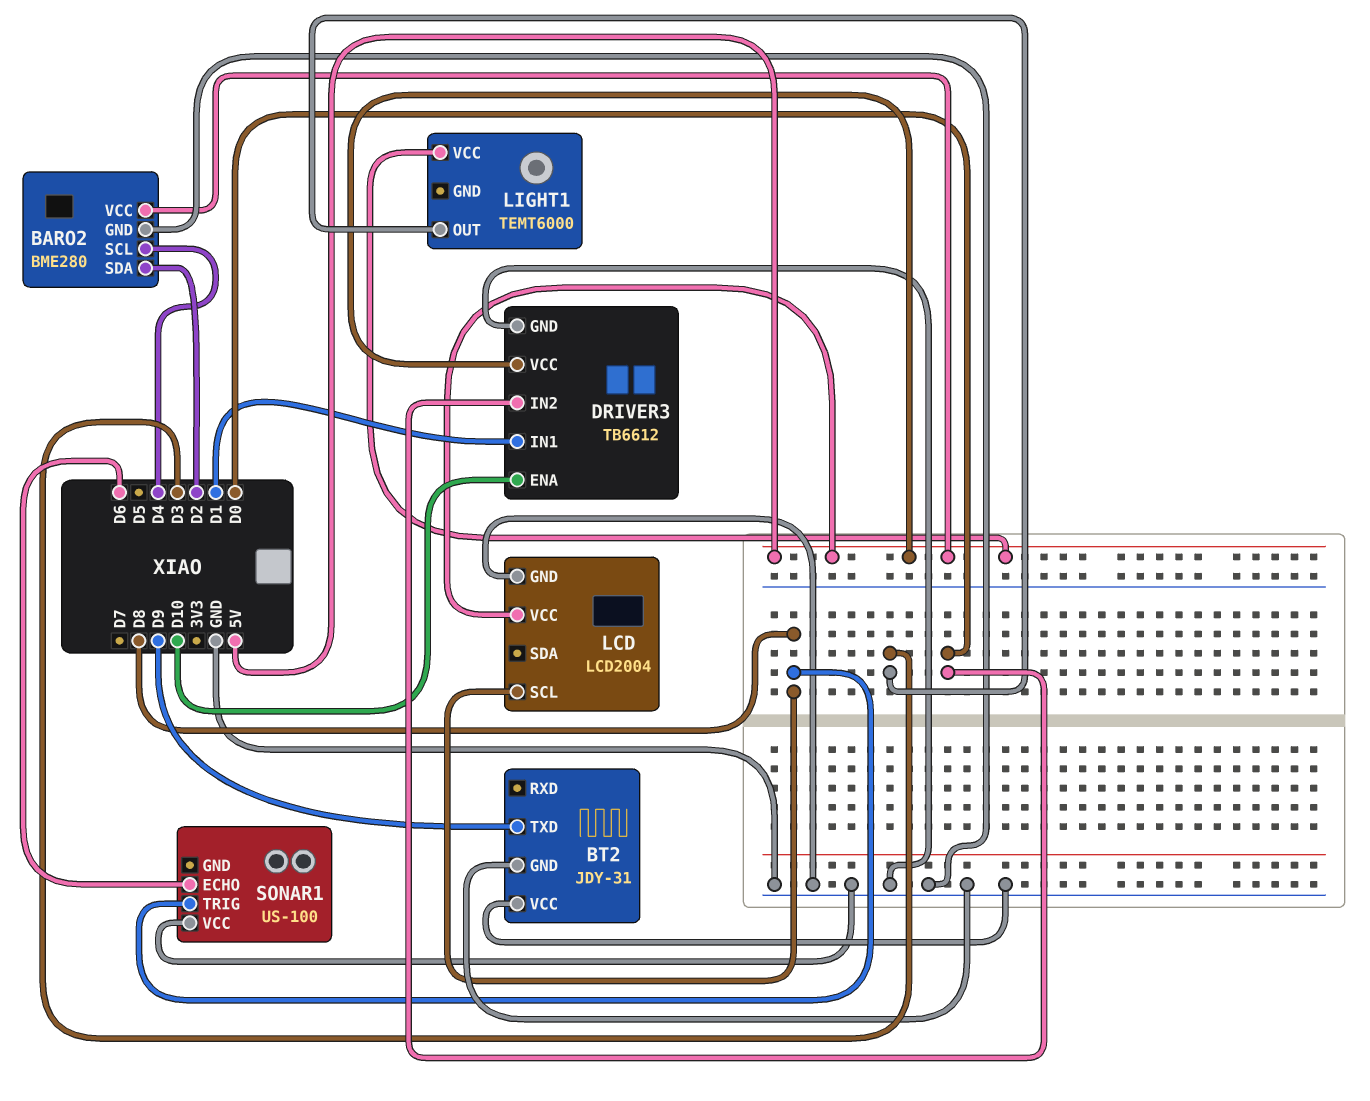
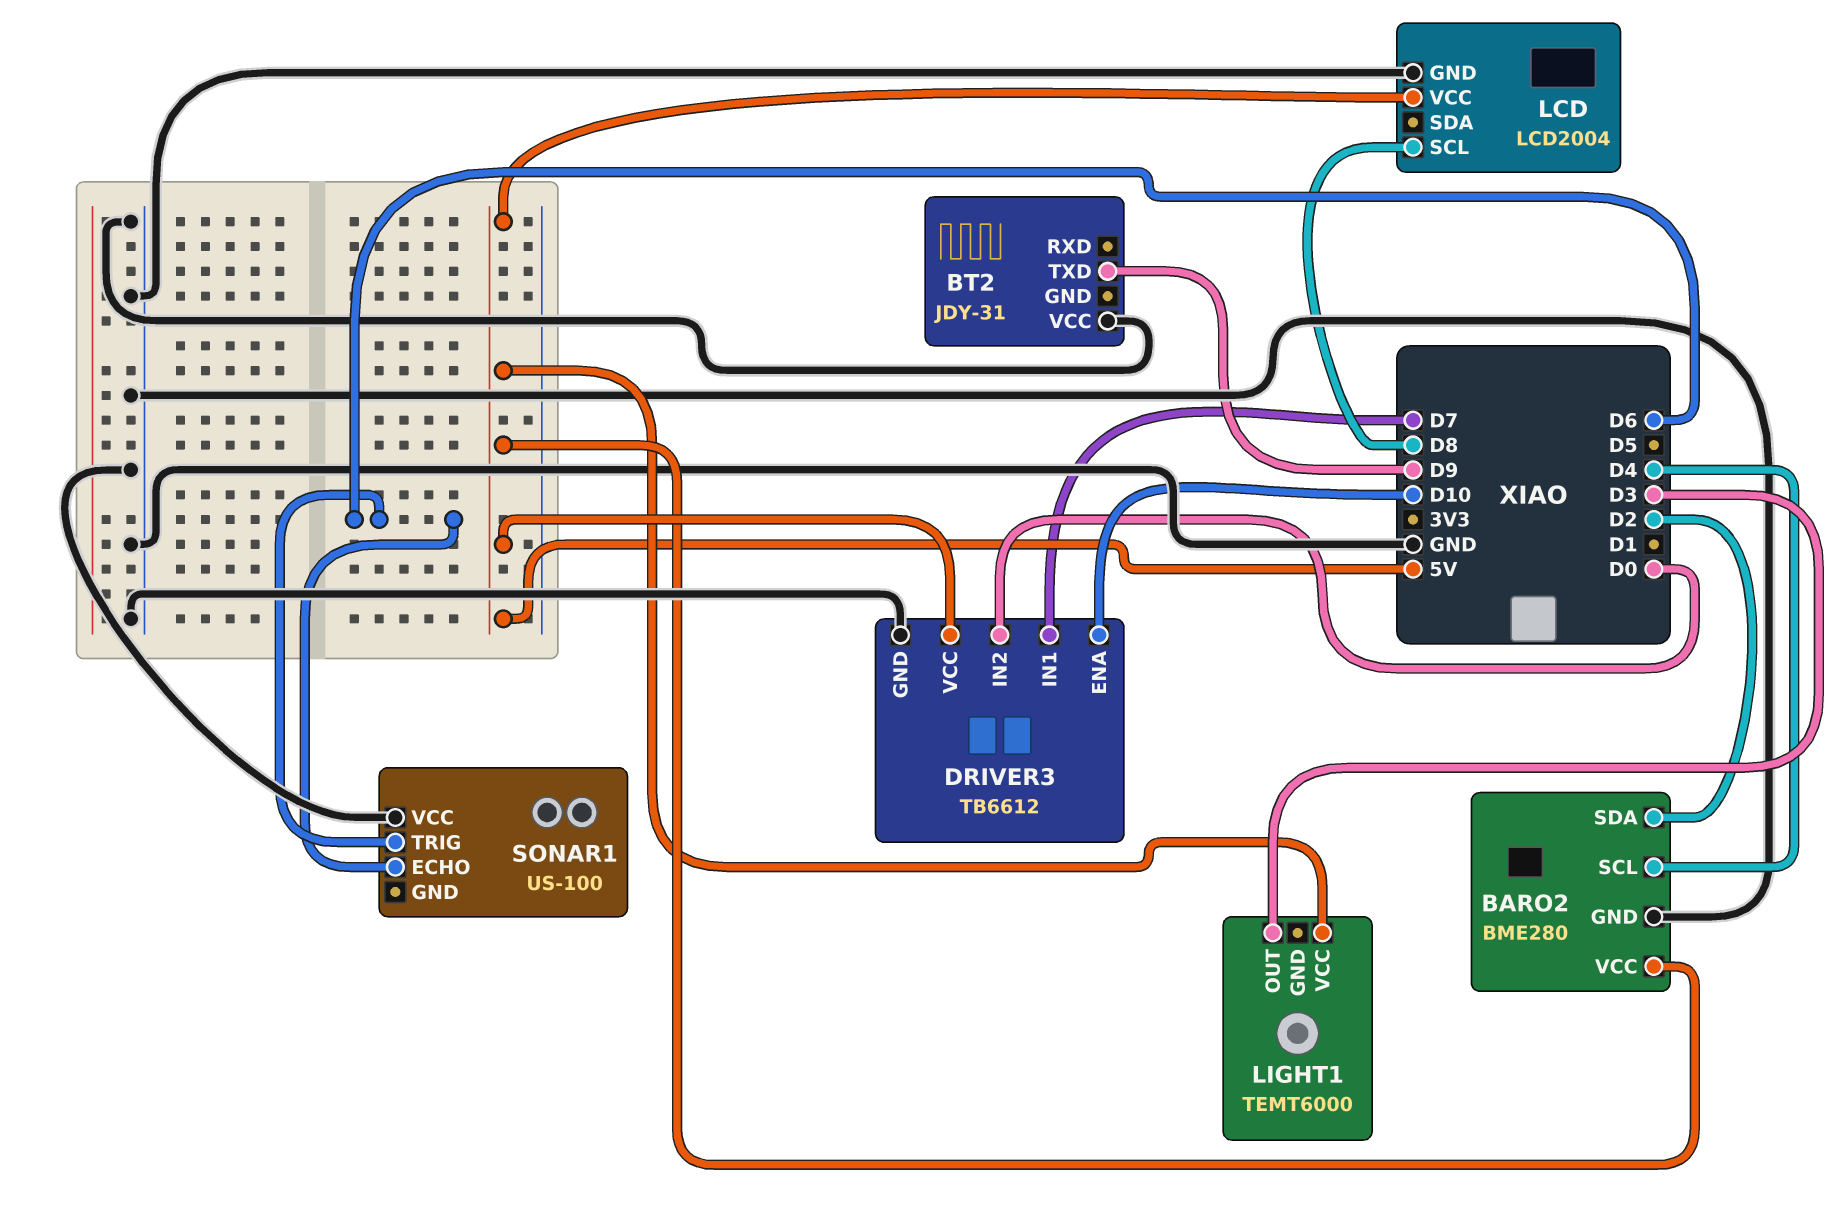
BT2 pin GND: GND -> none
DRIVER3 pin IN1: D1 -> D7
SONAR1 pin TRIG: D8 -> D6

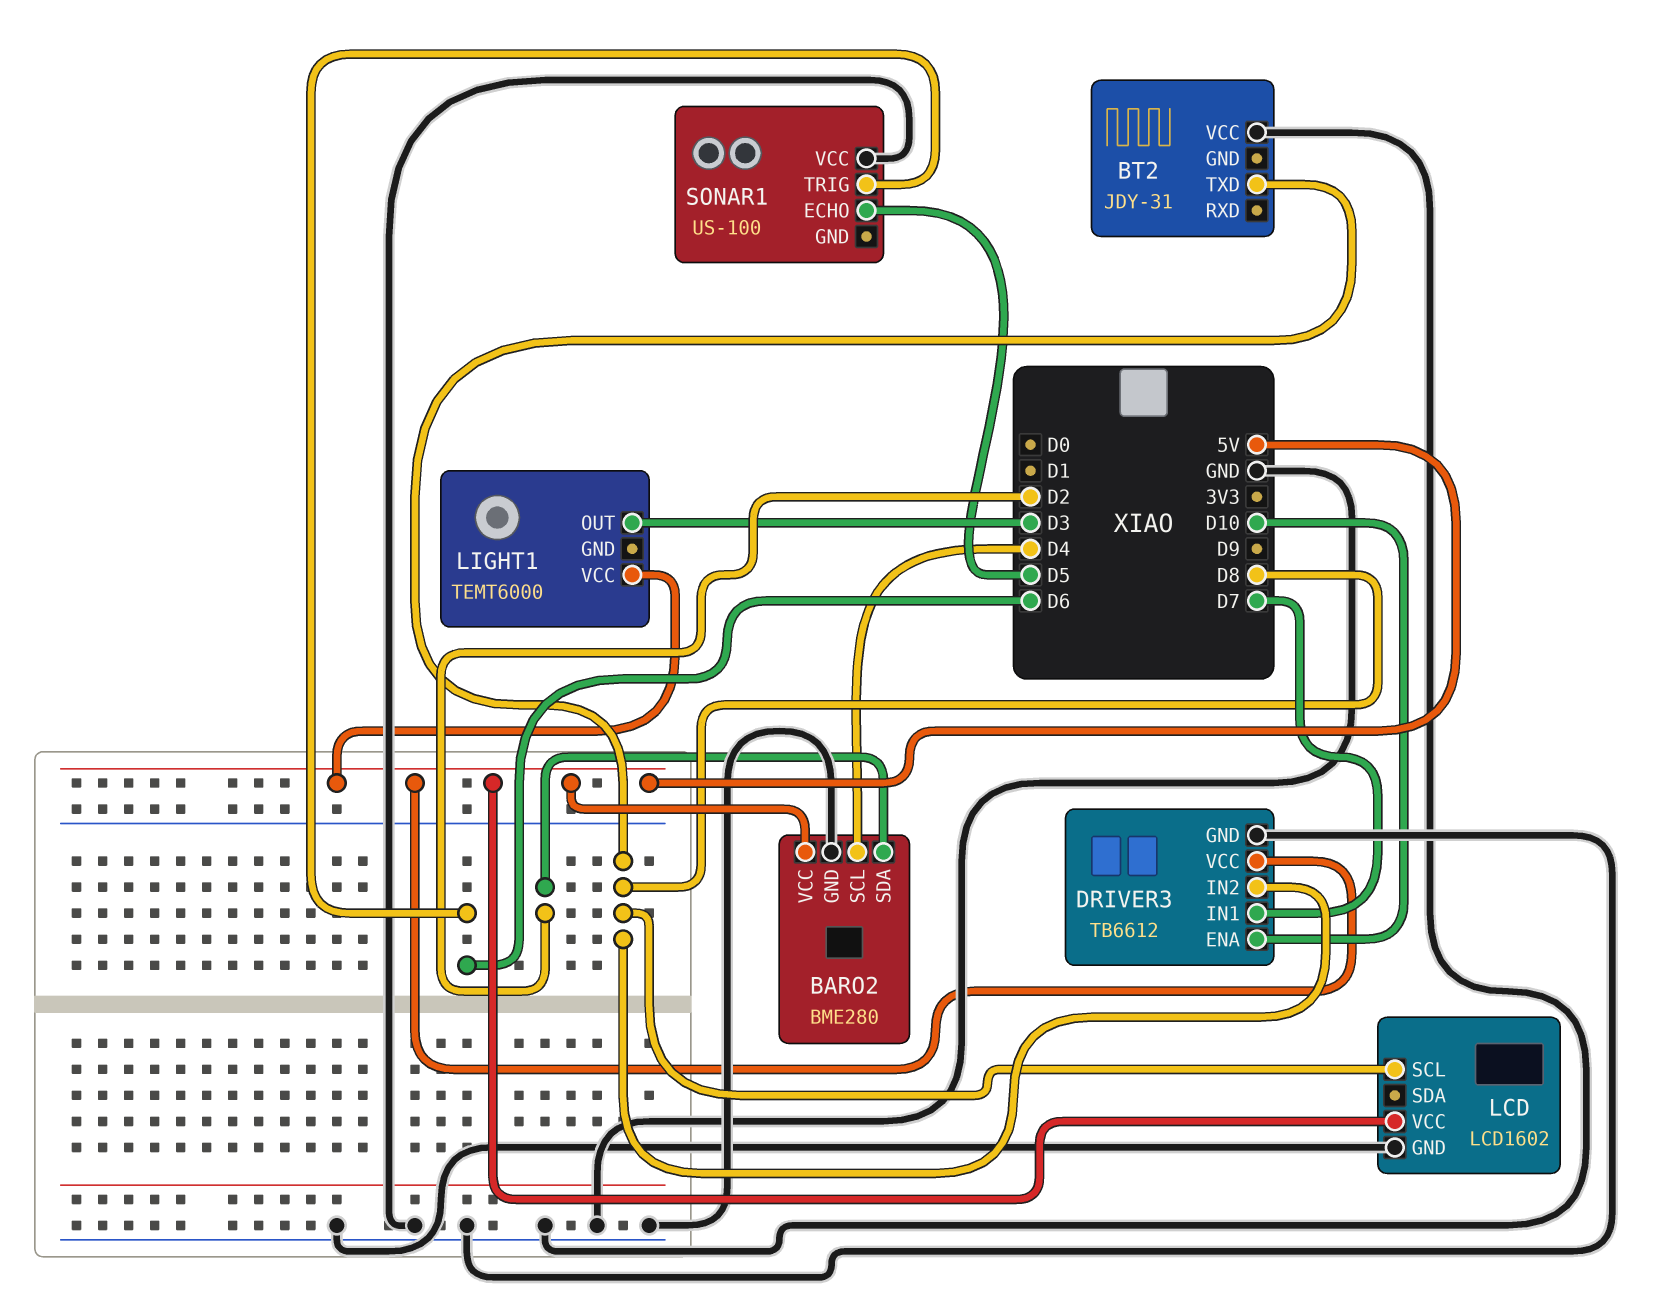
BT2 pin TXD: D9 -> D8
DRIVER3 pin IN2: D0 -> D8
LCD: LCD2004 -> LCD1602
SONAR1 pin ECHO: D6 -> D5

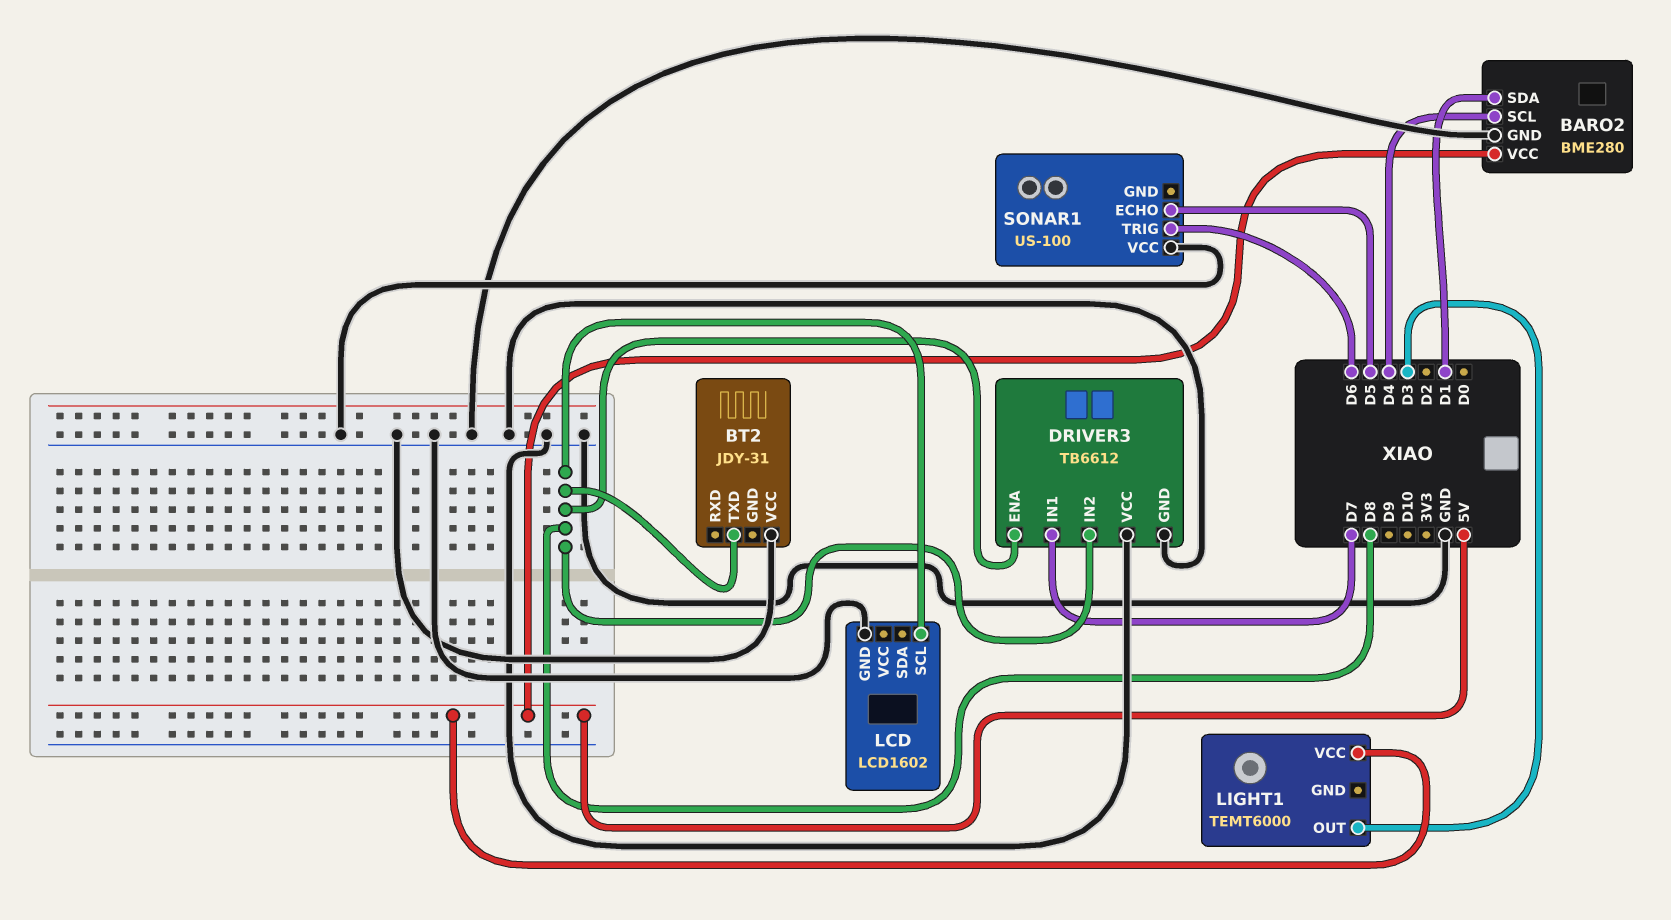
BARO2 pin SDA: D2 -> D1
DRIVER3 pin ENA: D10 -> D8
DRIVER3 pin VCC: 5V -> GND
LCD pin VCC: 5V -> none

